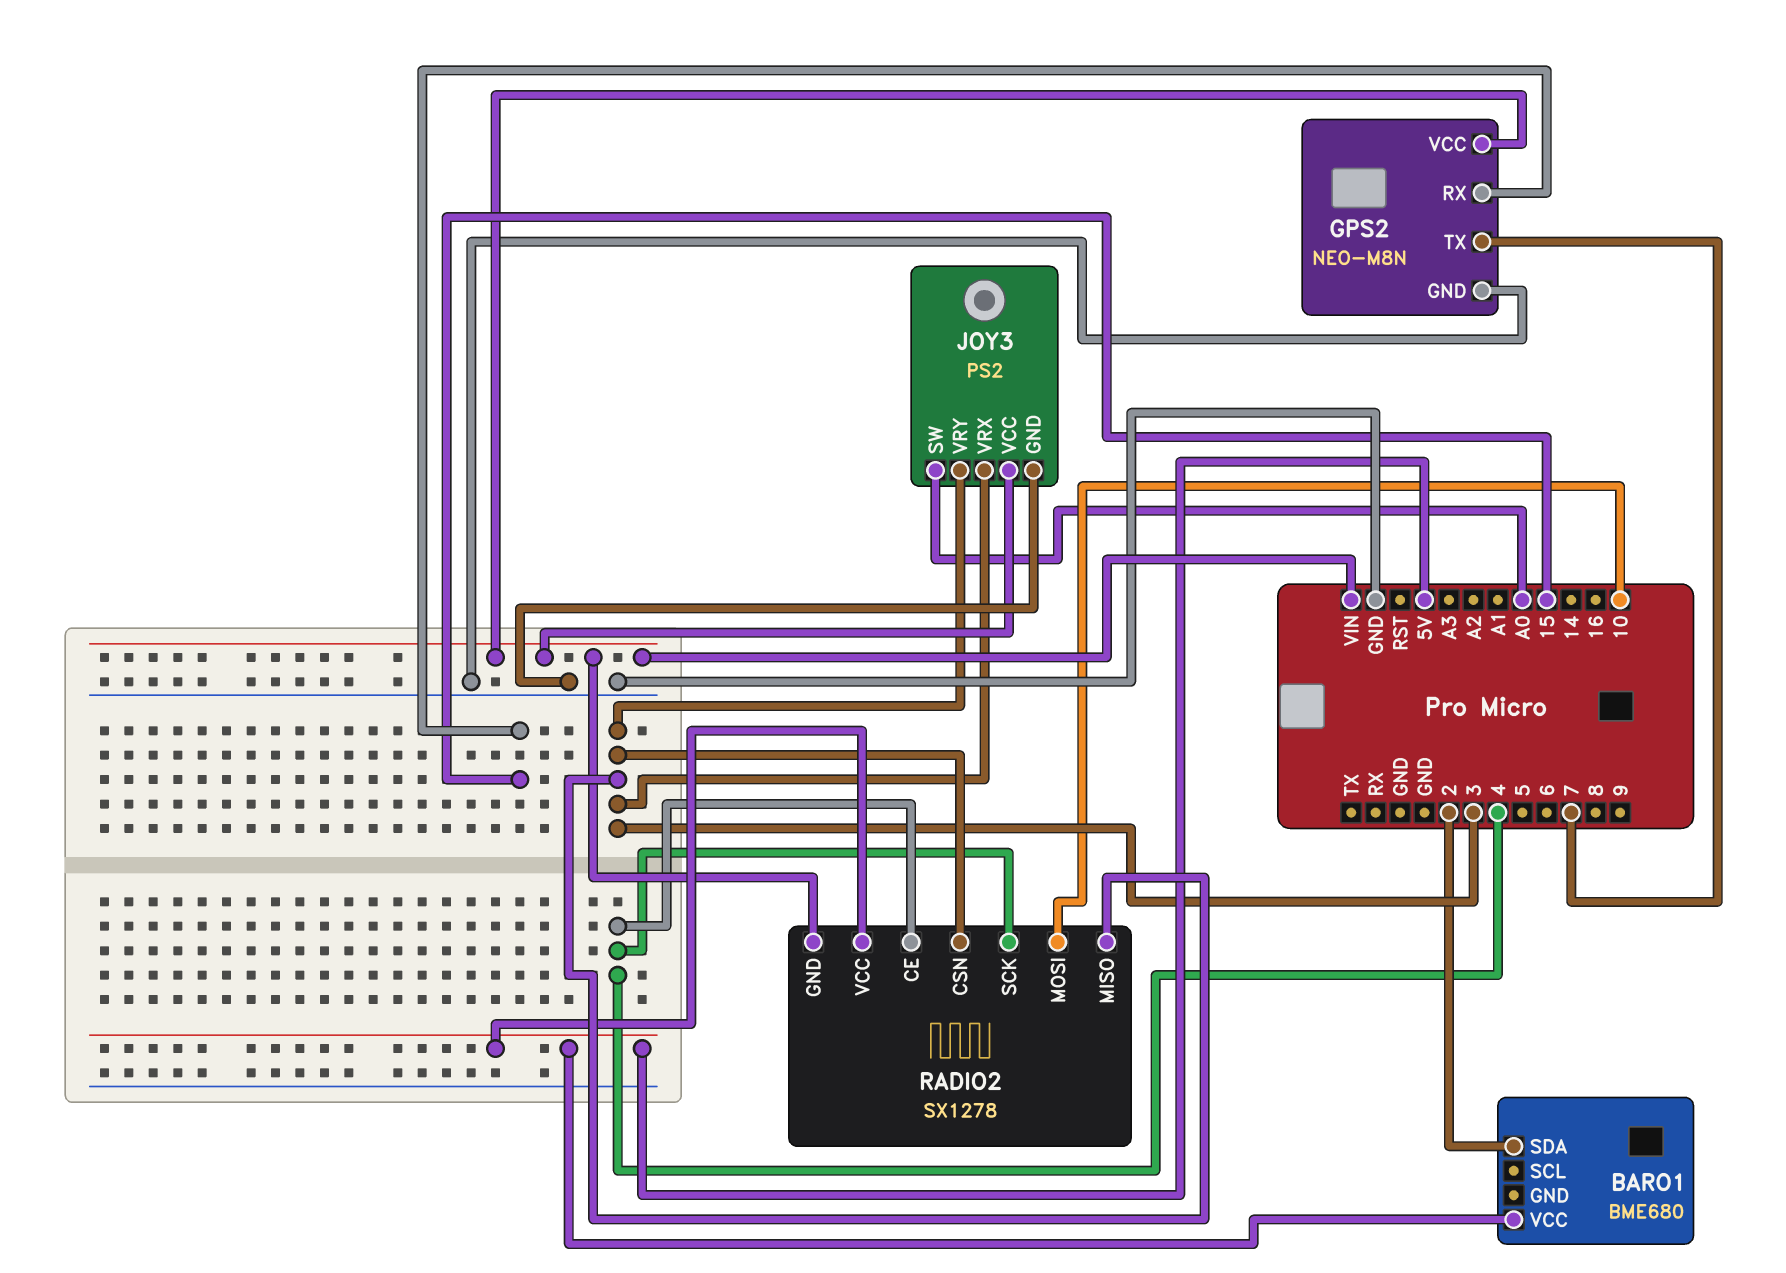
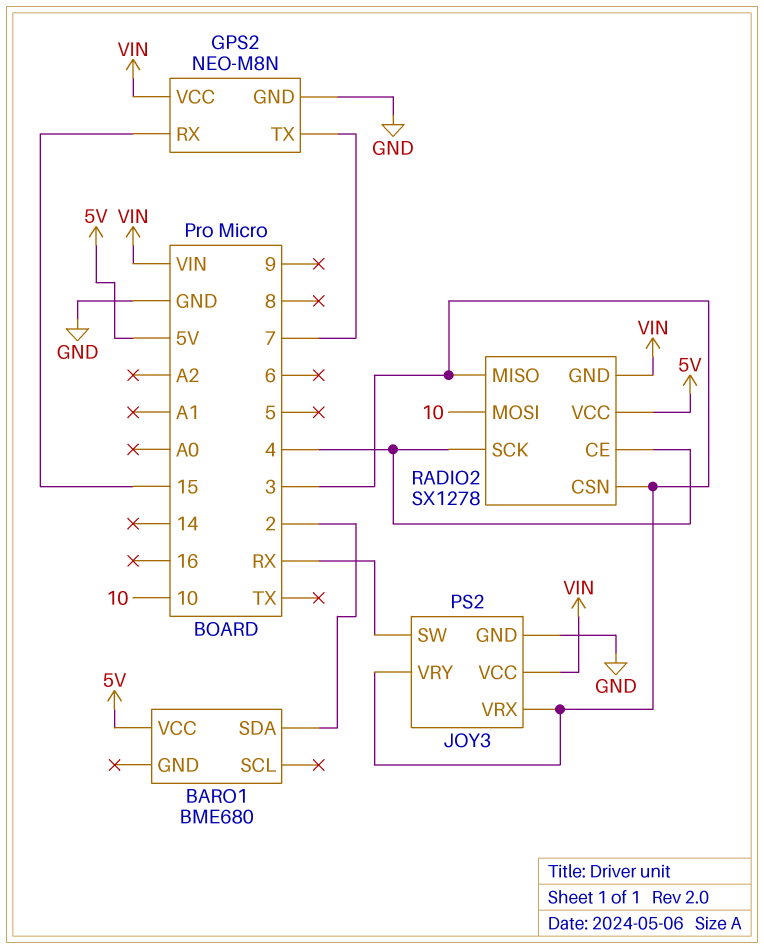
JOY3 pin SW: A0 -> RX

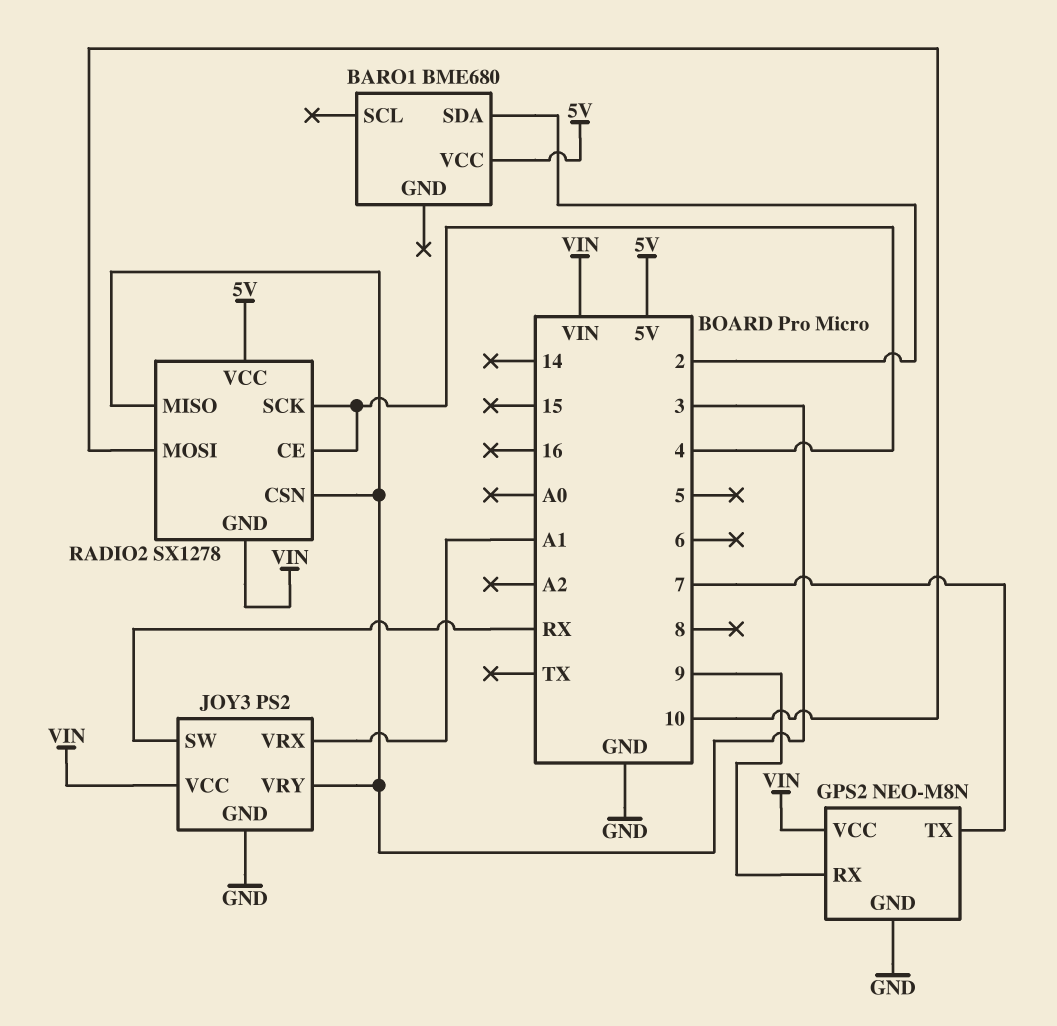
GPS2 pin RX: 15 -> 9
JOY3 pin VRX: 3 -> A1

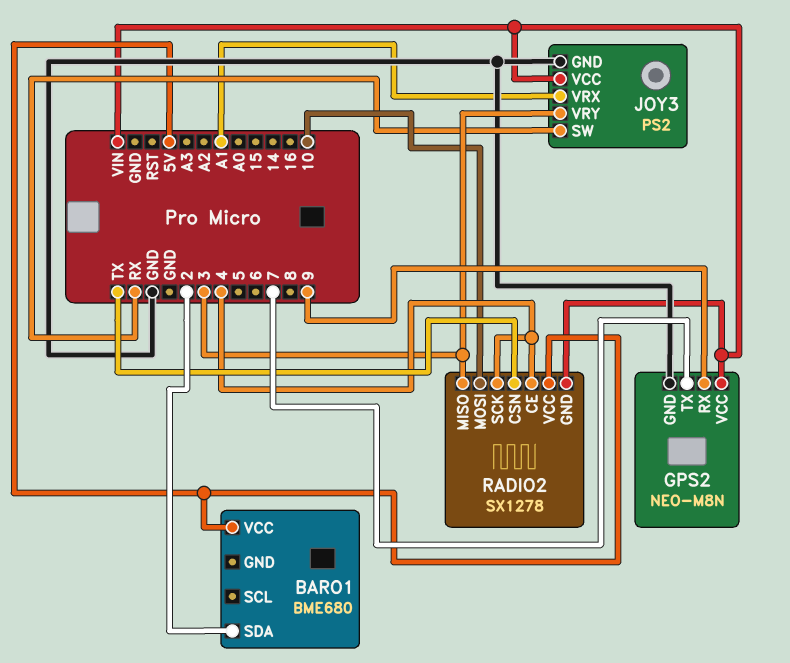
RADIO2 pin CSN: 3 -> TX

